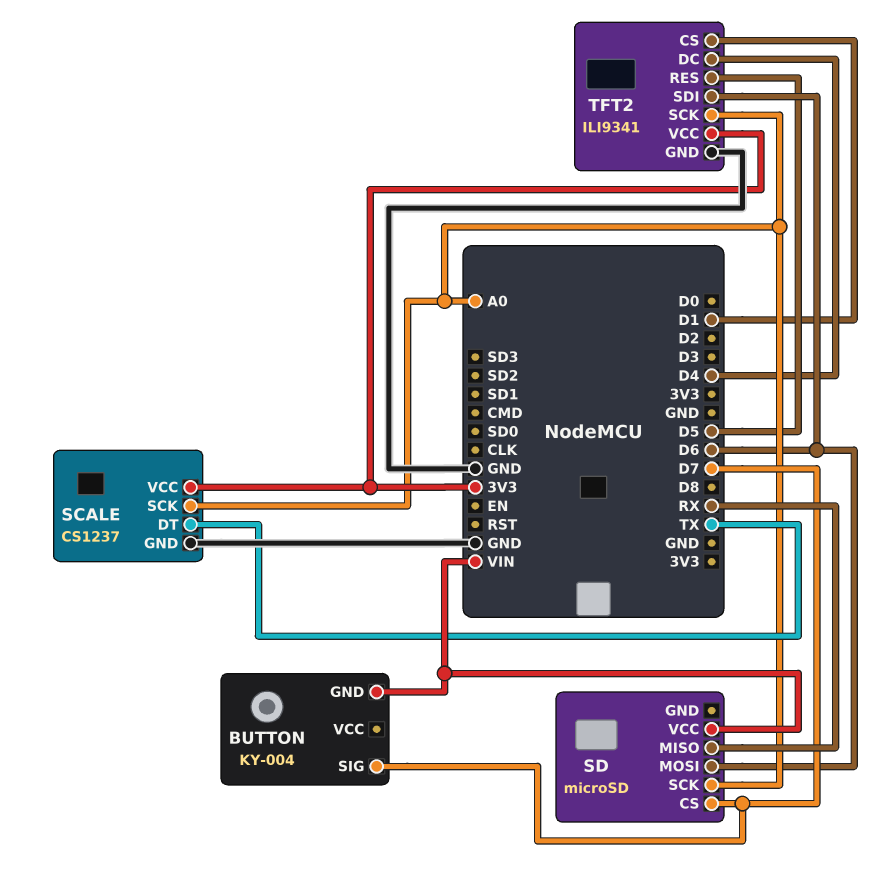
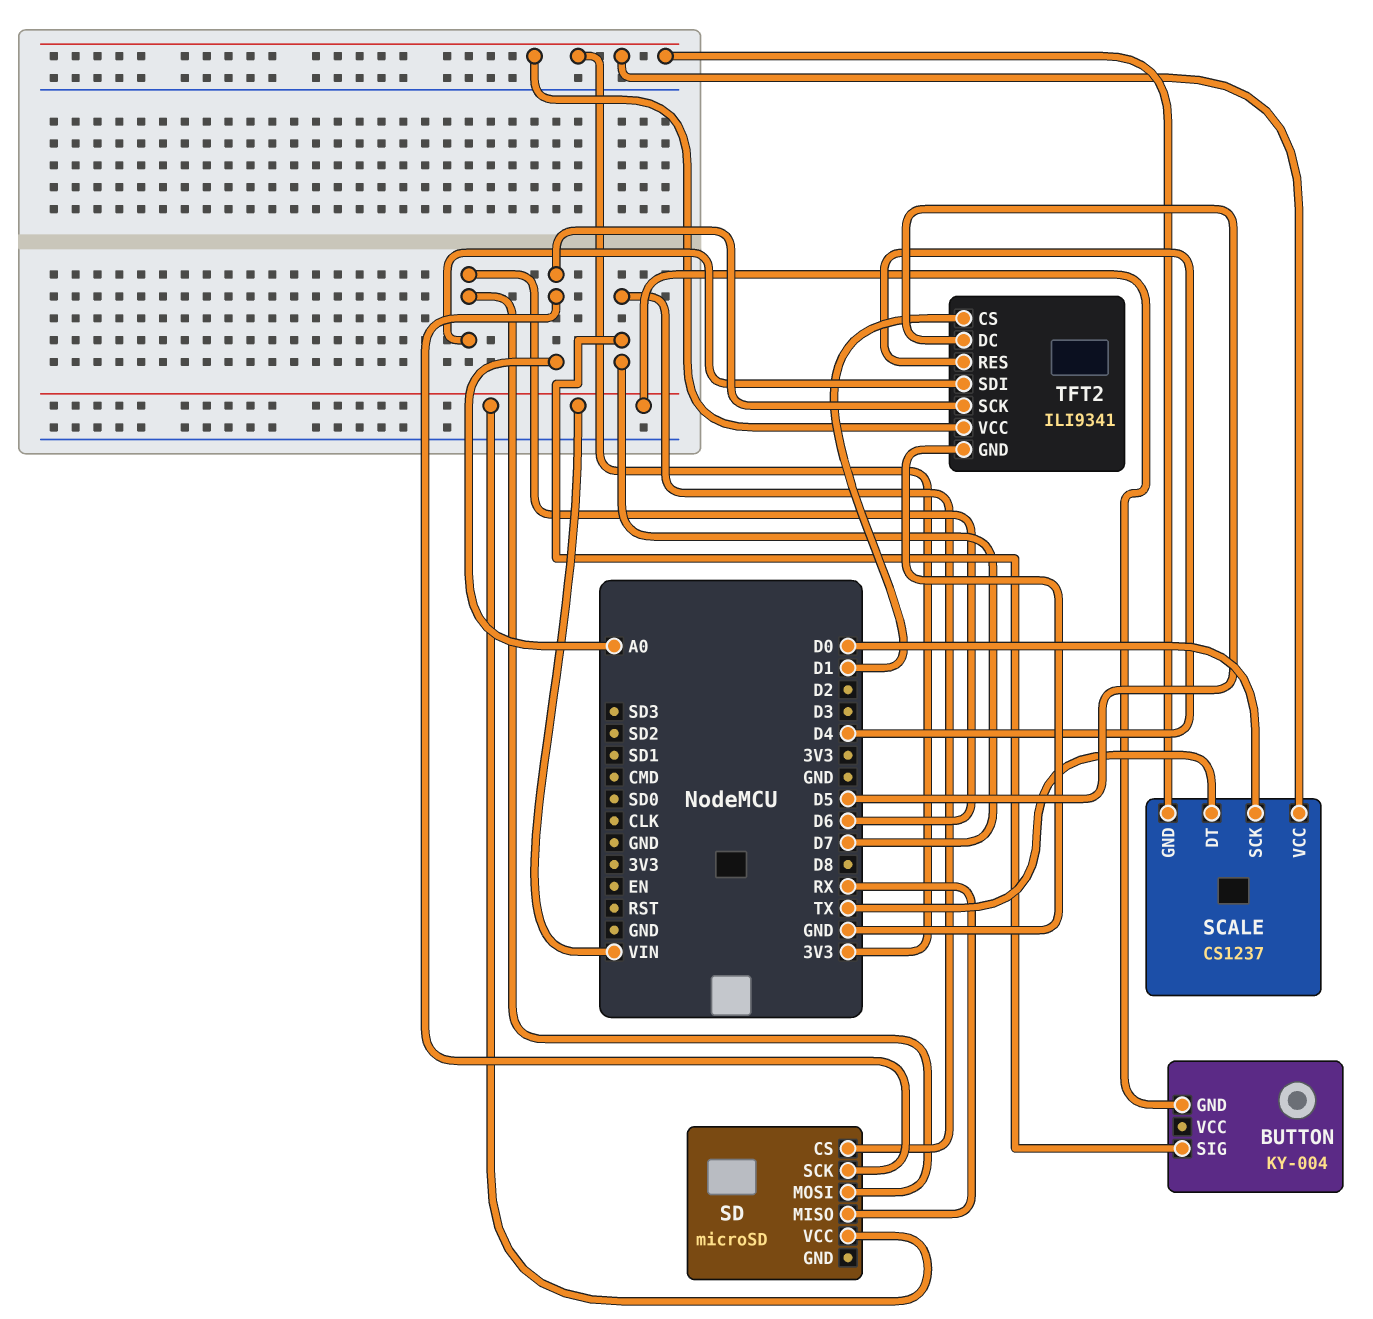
SCALE pin GND: GND -> 3V3
SCALE pin SCK: A0 -> D0
TFT2 pin DC: D4 -> D5
TFT2 pin RES: D5 -> D4

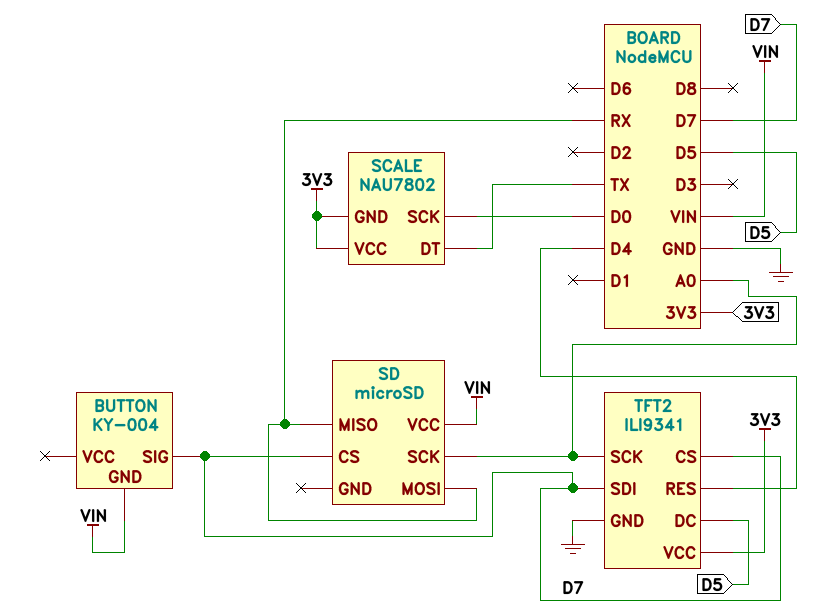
SCALE: CS1237 -> NAU7802
SD pin MOSI: D6 -> RX
TFT2 pin CS: D1 -> D7
TFT2 pin SDI: D6 -> D7

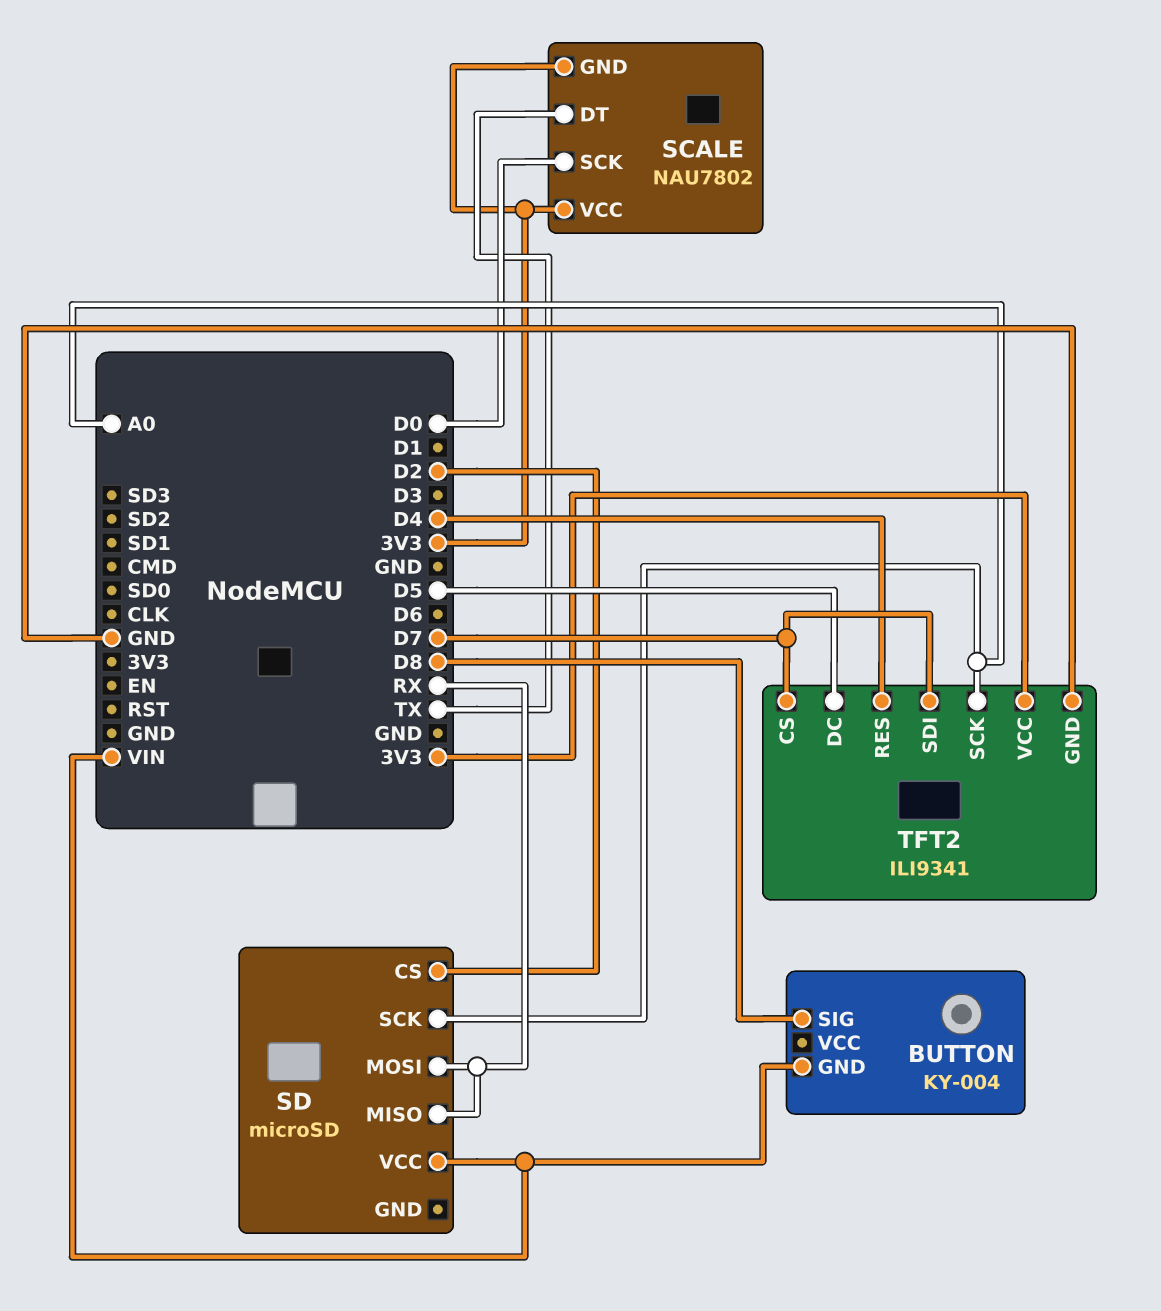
BUTTON pin SIG: D7 -> D8
SD pin CS: D7 -> D2

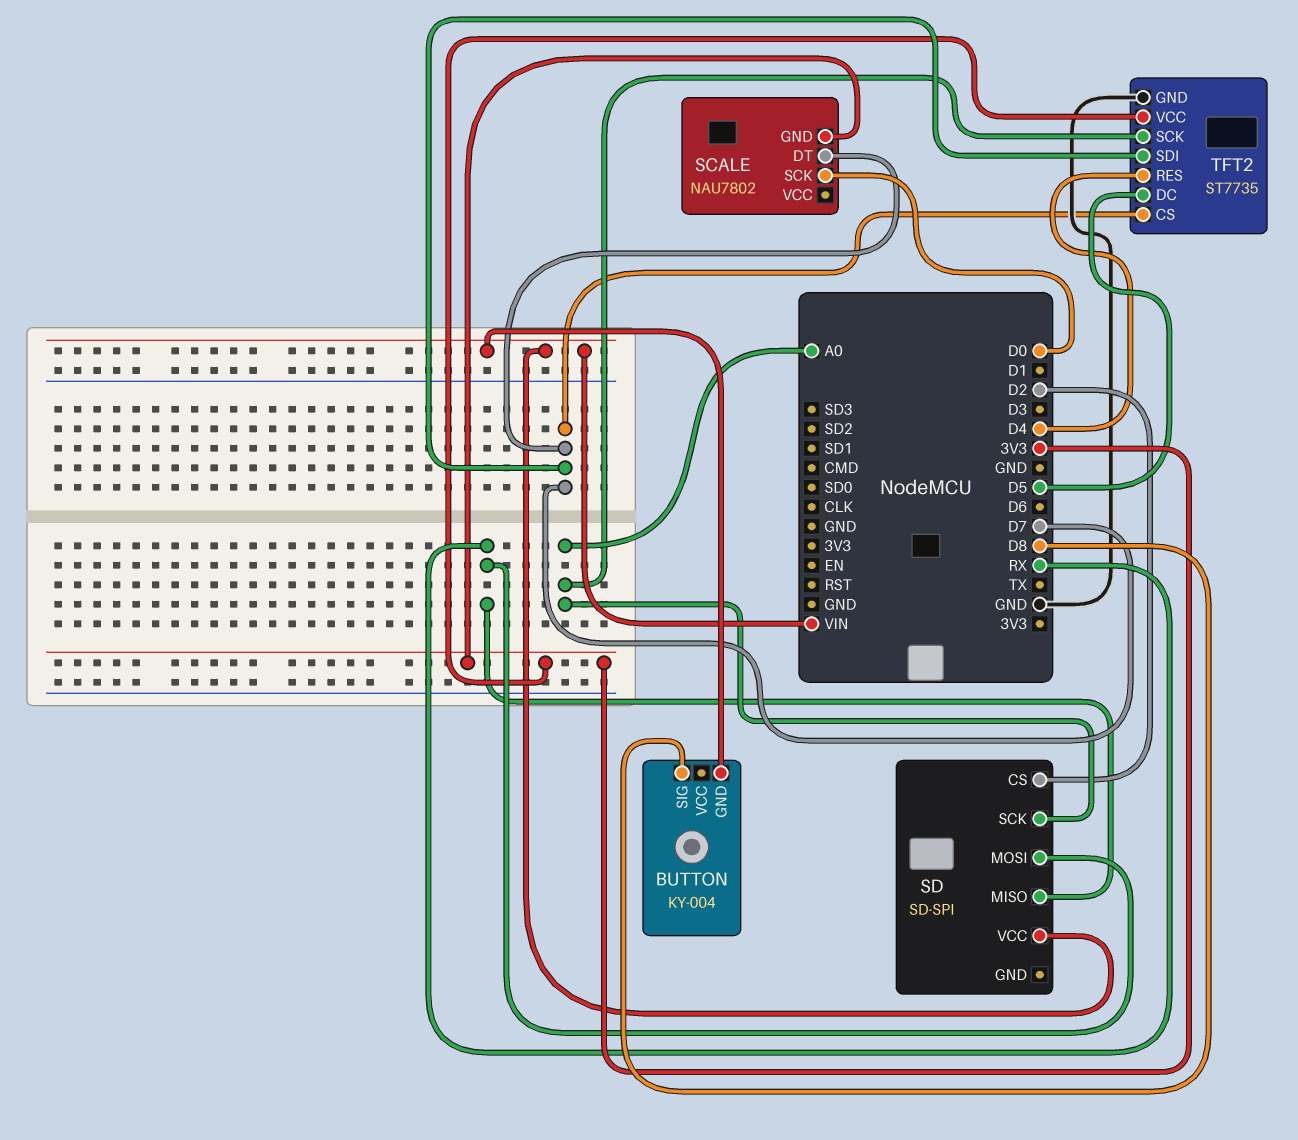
SCALE pin DT: TX -> D7
SCALE pin VCC: 3V3 -> none
SD: microSD -> SD-SPI
TFT2: ILI9341 -> ST7735

